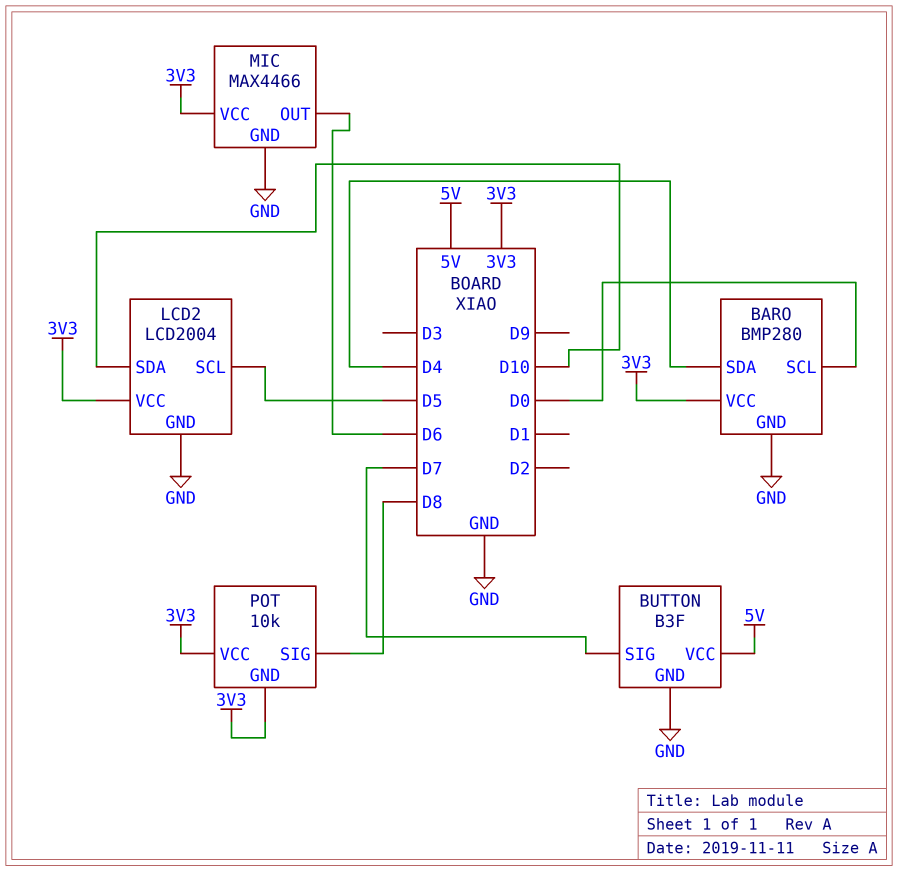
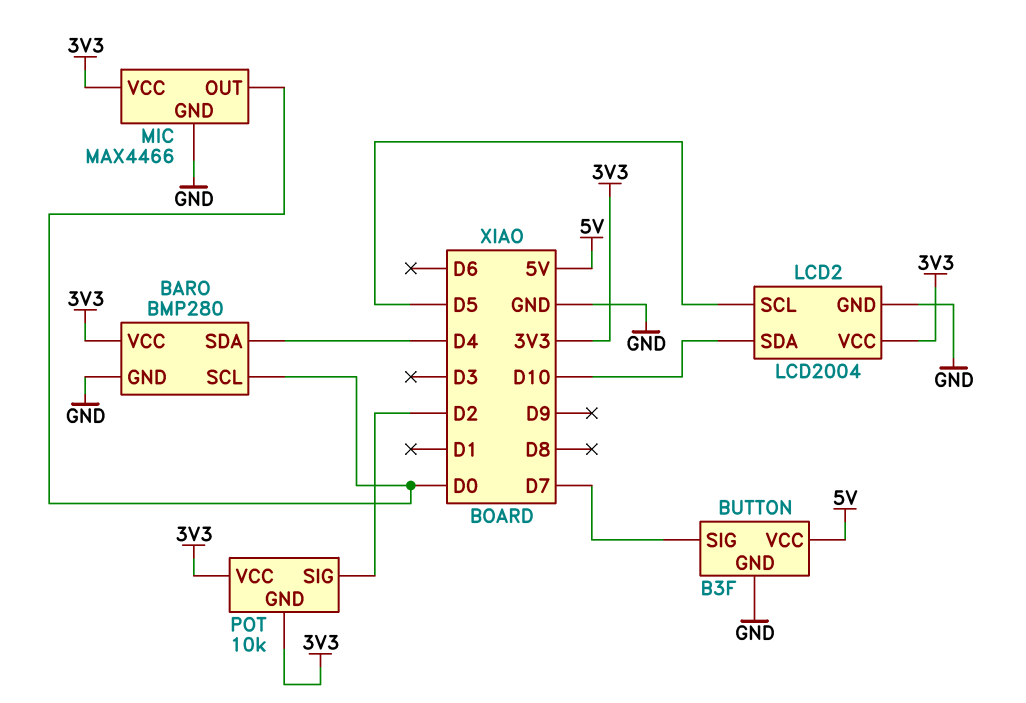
MIC pin OUT: D6 -> D0
POT pin SIG: D8 -> D2

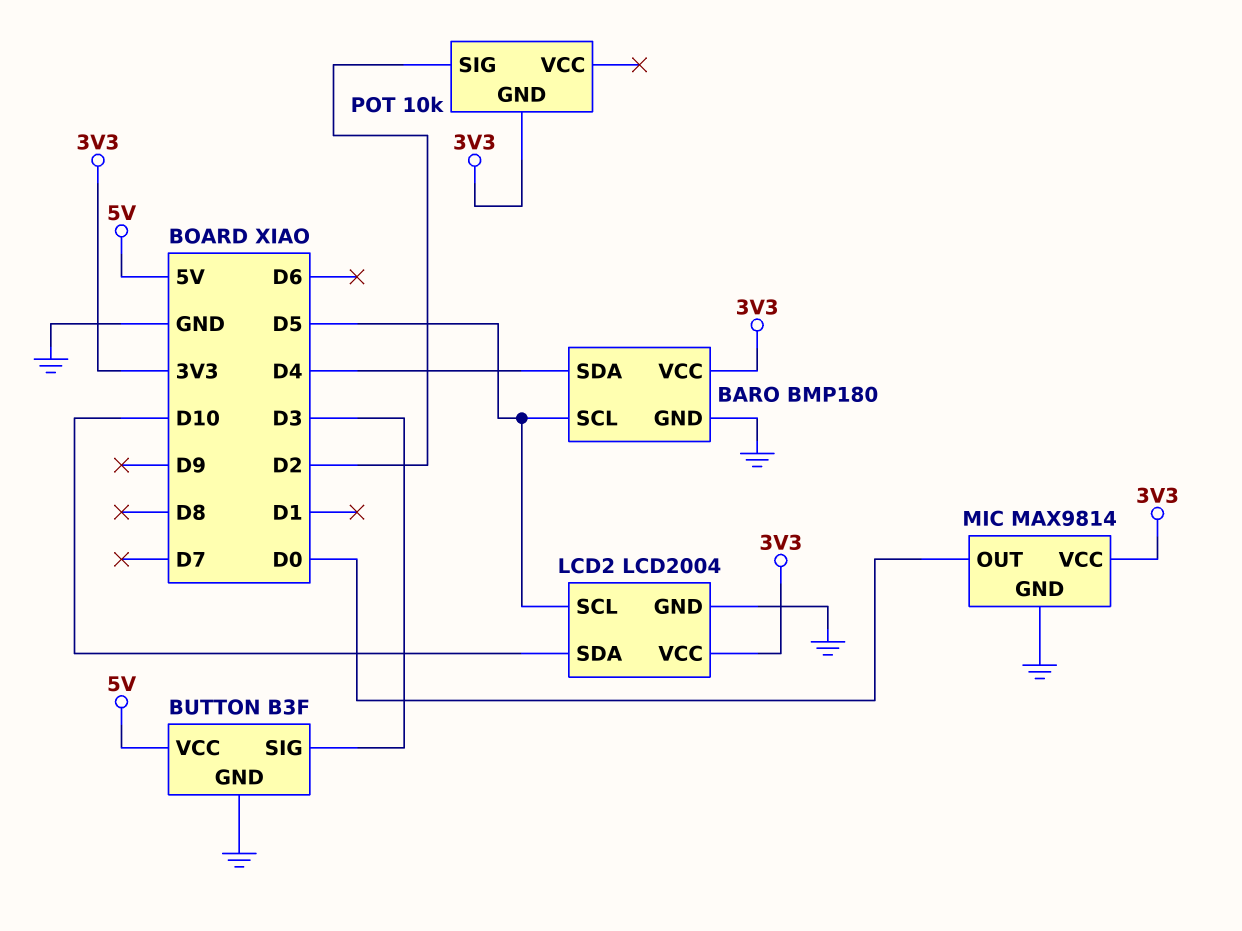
BARO: BMP280 -> BMP180
BARO pin SCL: D0 -> D5
BUTTON pin SIG: D7 -> D3
MIC: MAX4466 -> MAX9814
POT pin VCC: 3V3 -> none

